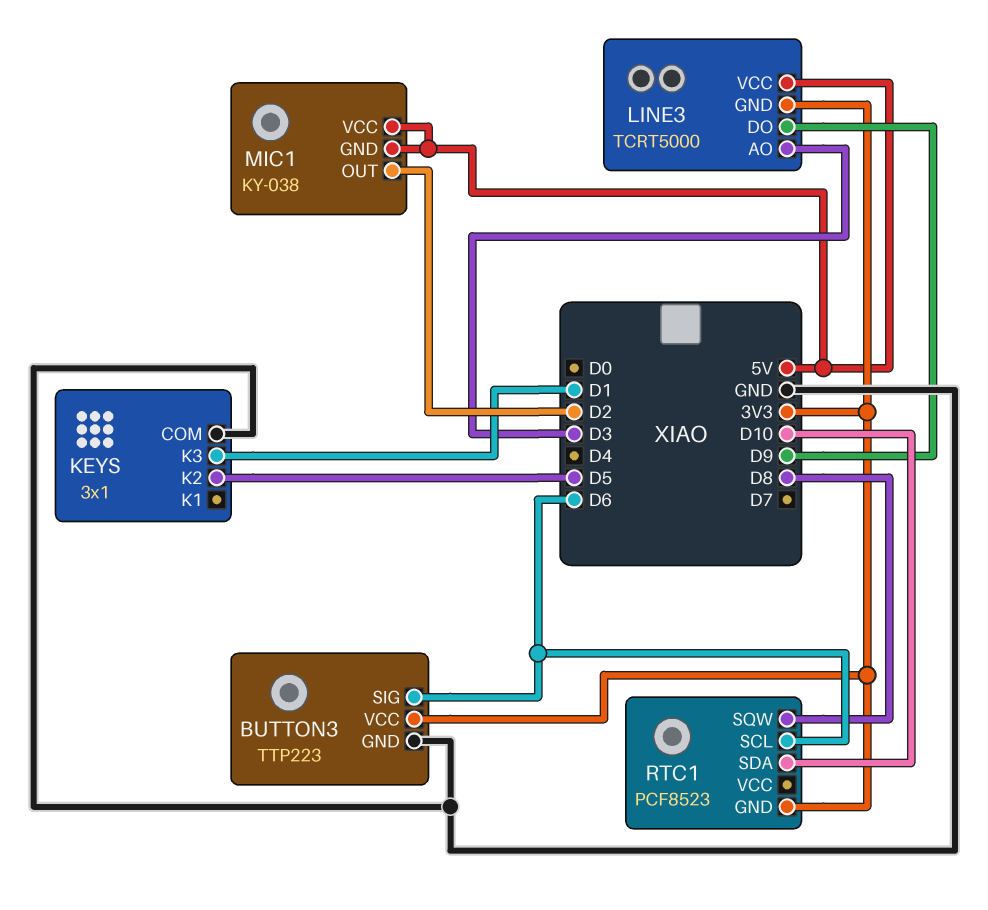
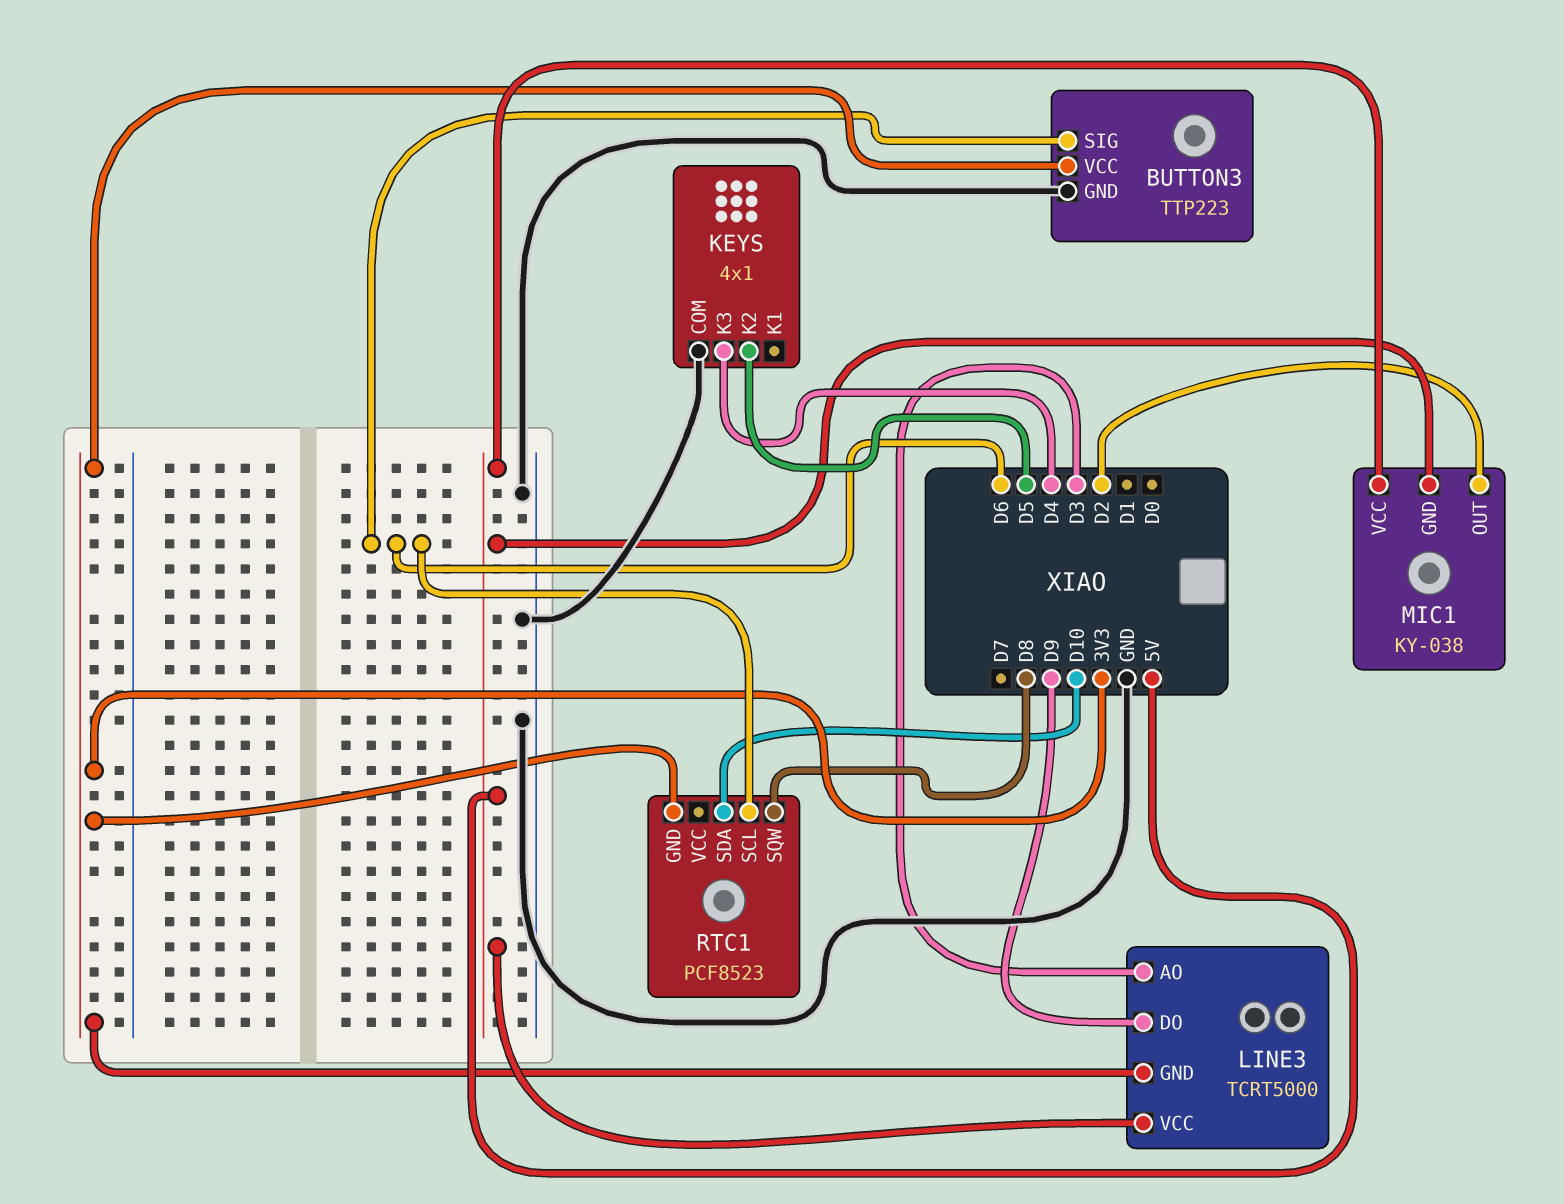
KEYS: 3x1 -> 4x1
KEYS pin K3: D1 -> D4

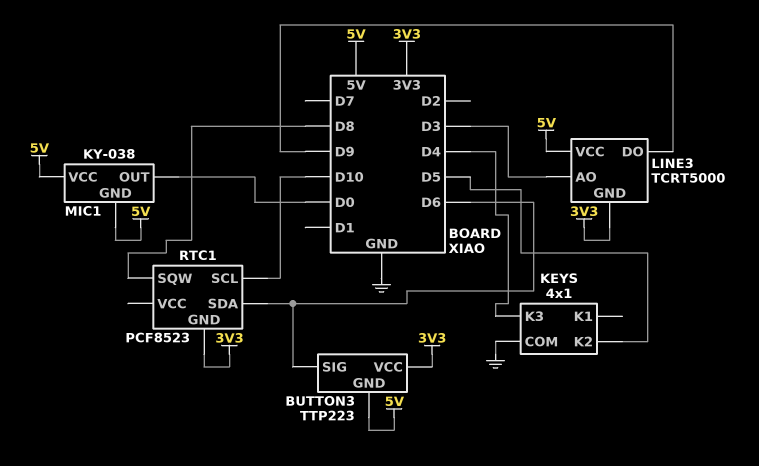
BUTTON3 pin GND: GND -> 5V
MIC1 pin OUT: D2 -> D0
RTC1 pin SCL: D6 -> D10
RTC1 pin SDA: D10 -> D6

